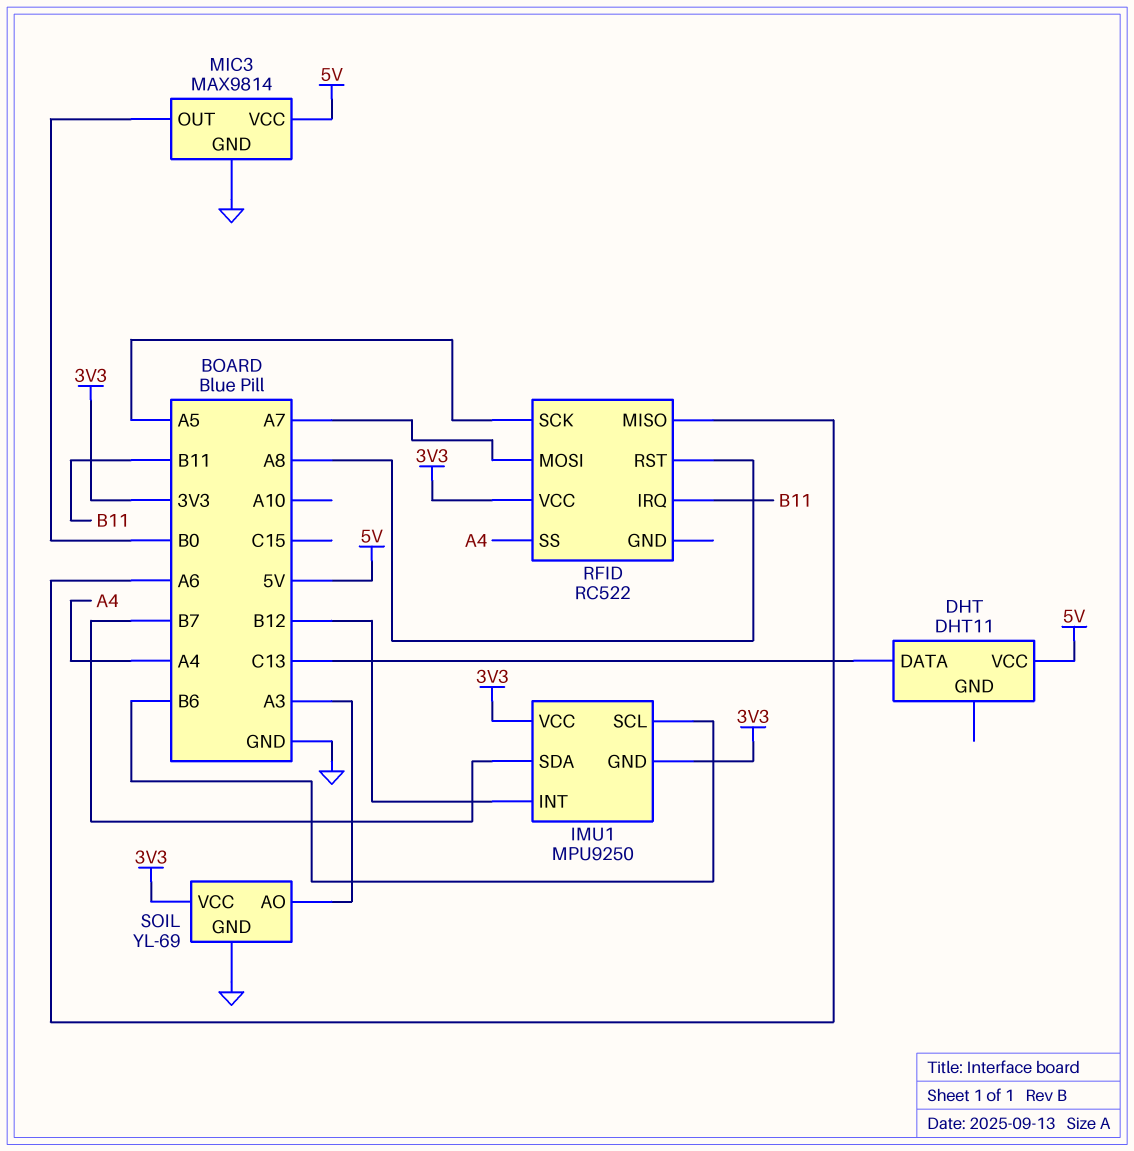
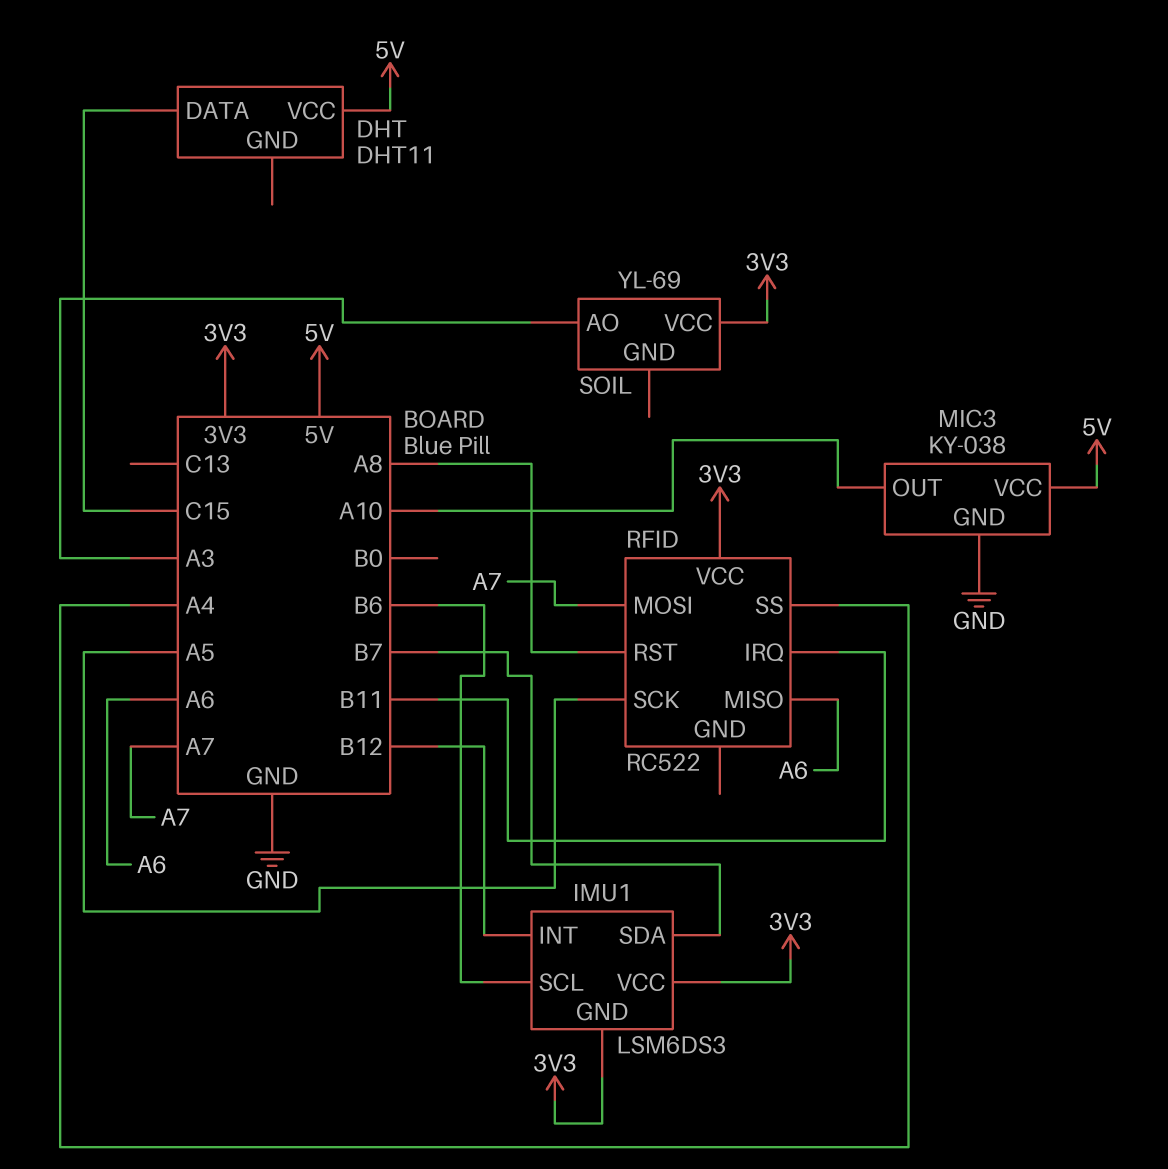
DHT pin DATA: C13 -> C15
IMU1: MPU9250 -> LSM6DS3
MIC3: MAX9814 -> KY-038
MIC3 pin OUT: B0 -> A10
SOIL pin GND: GND -> none

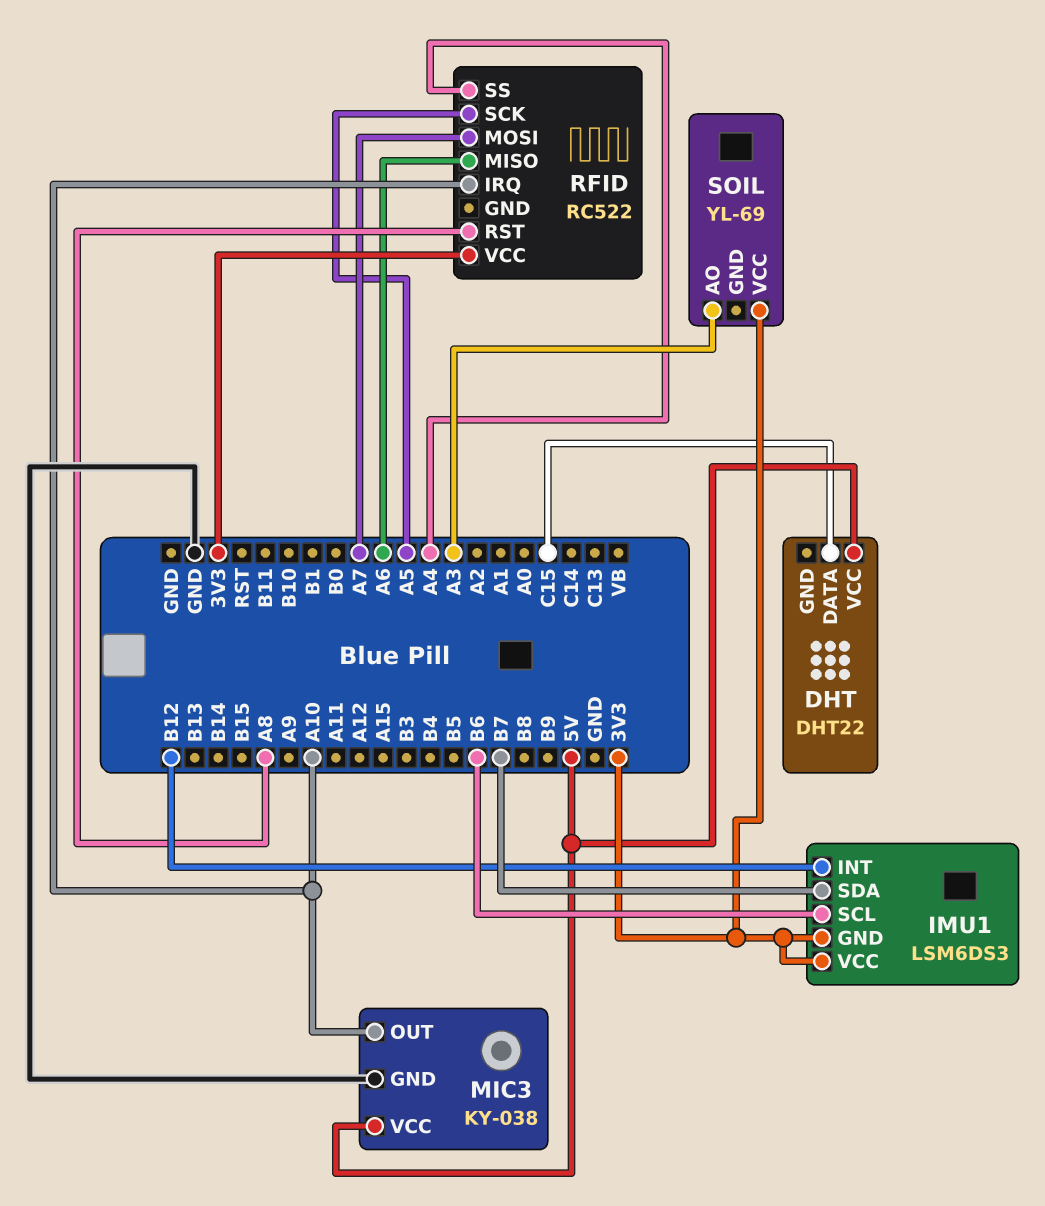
DHT: DHT11 -> DHT22
RFID pin IRQ: B11 -> A10

